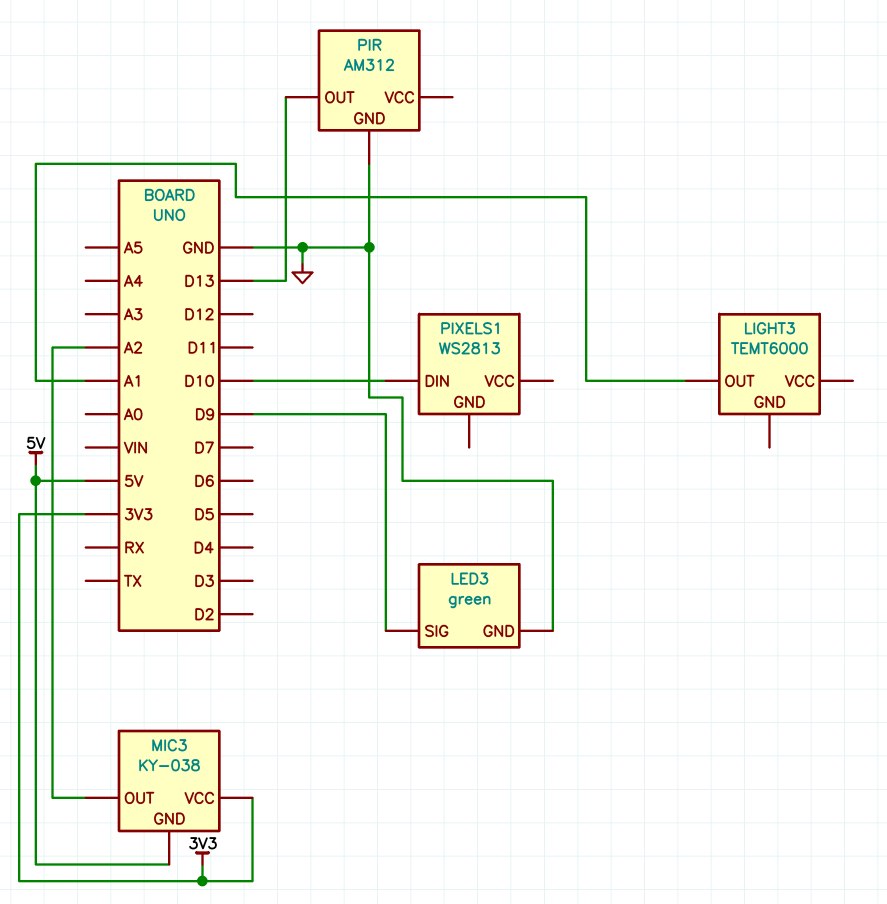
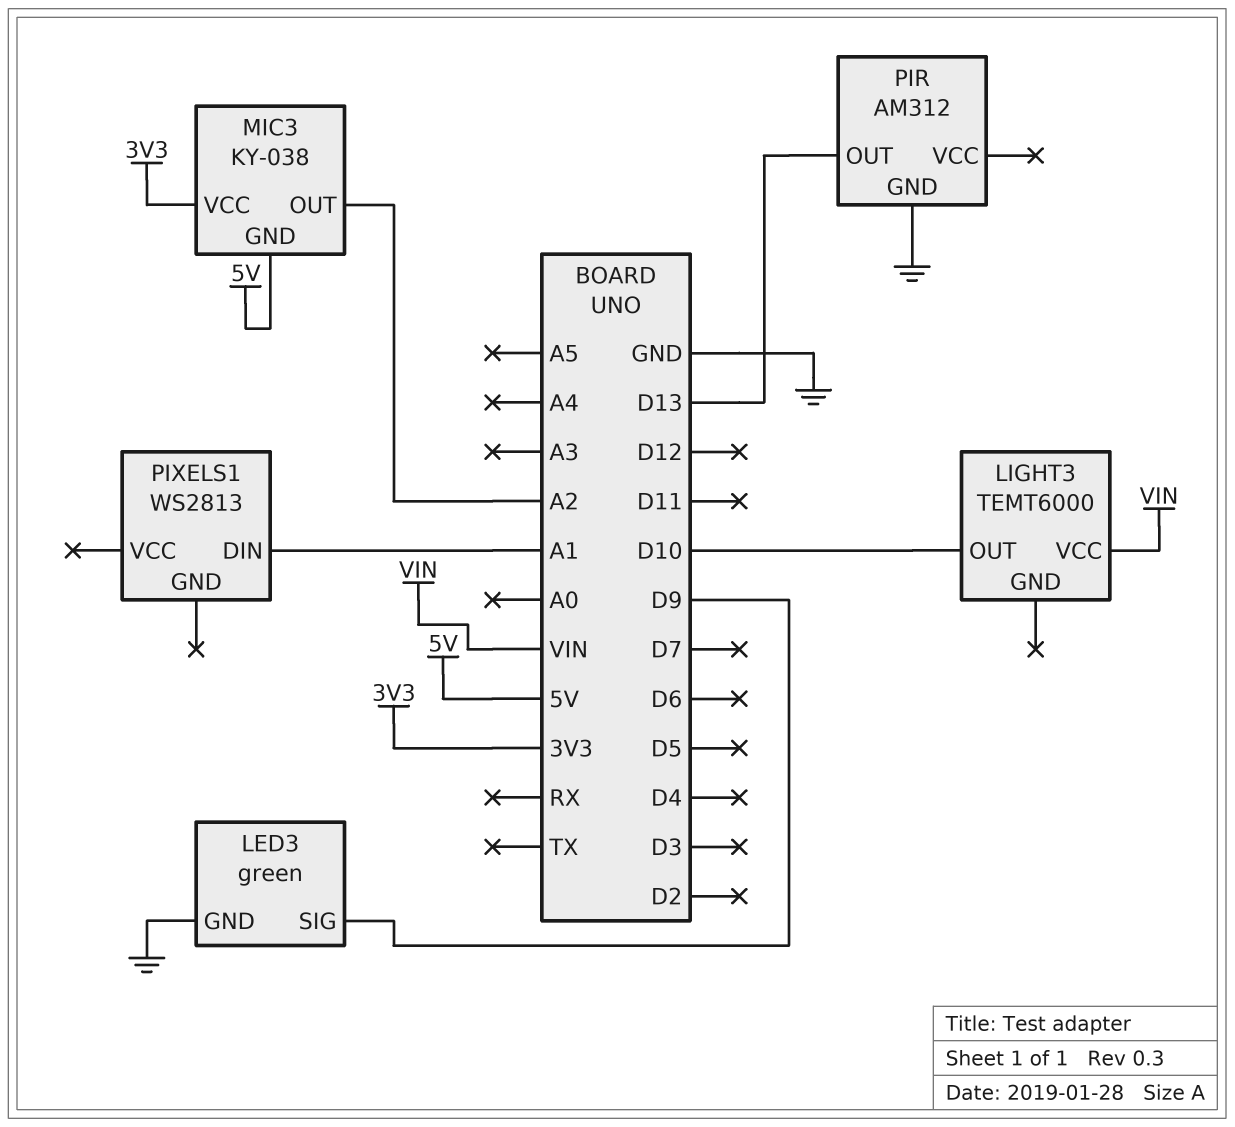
LIGHT3 pin OUT: A1 -> D10
LIGHT3 pin VCC: none -> VIN
PIXELS1 pin DIN: D10 -> A1

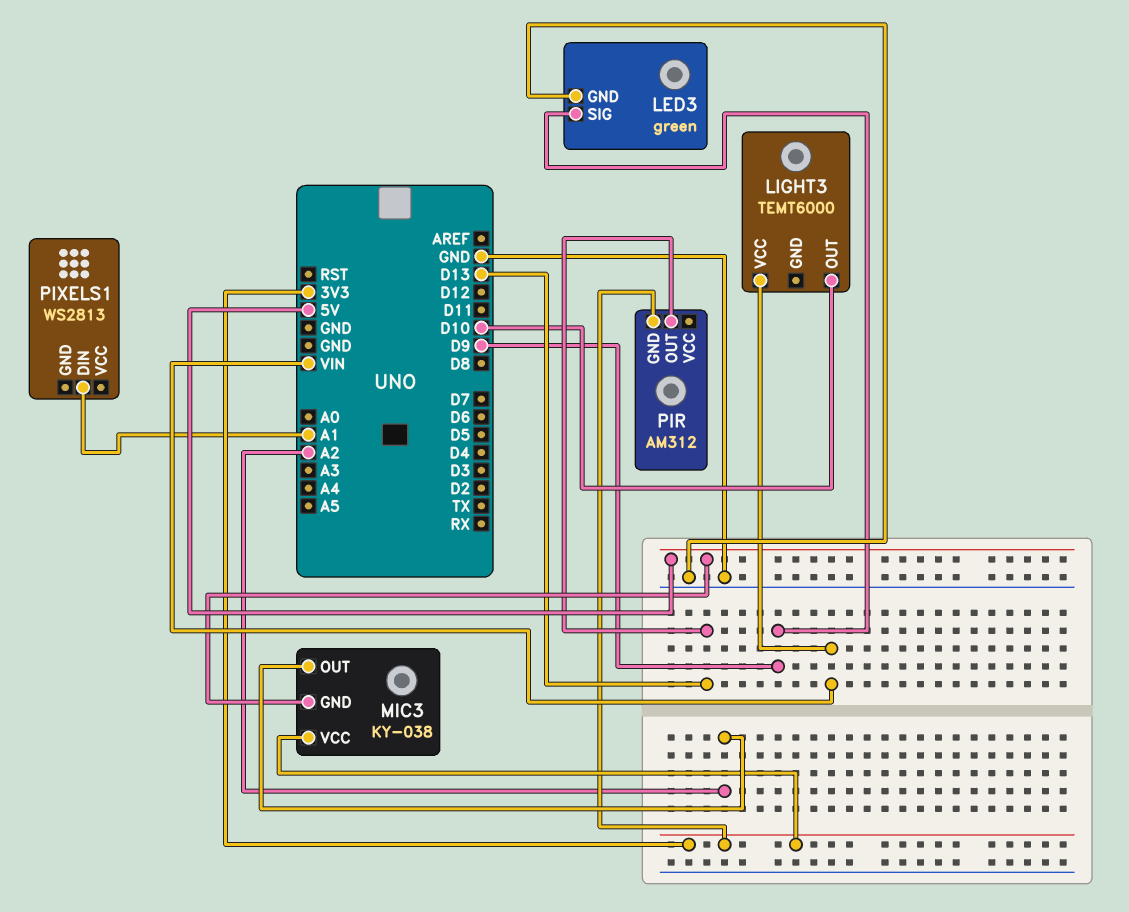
PIR pin GND: GND -> 3V3

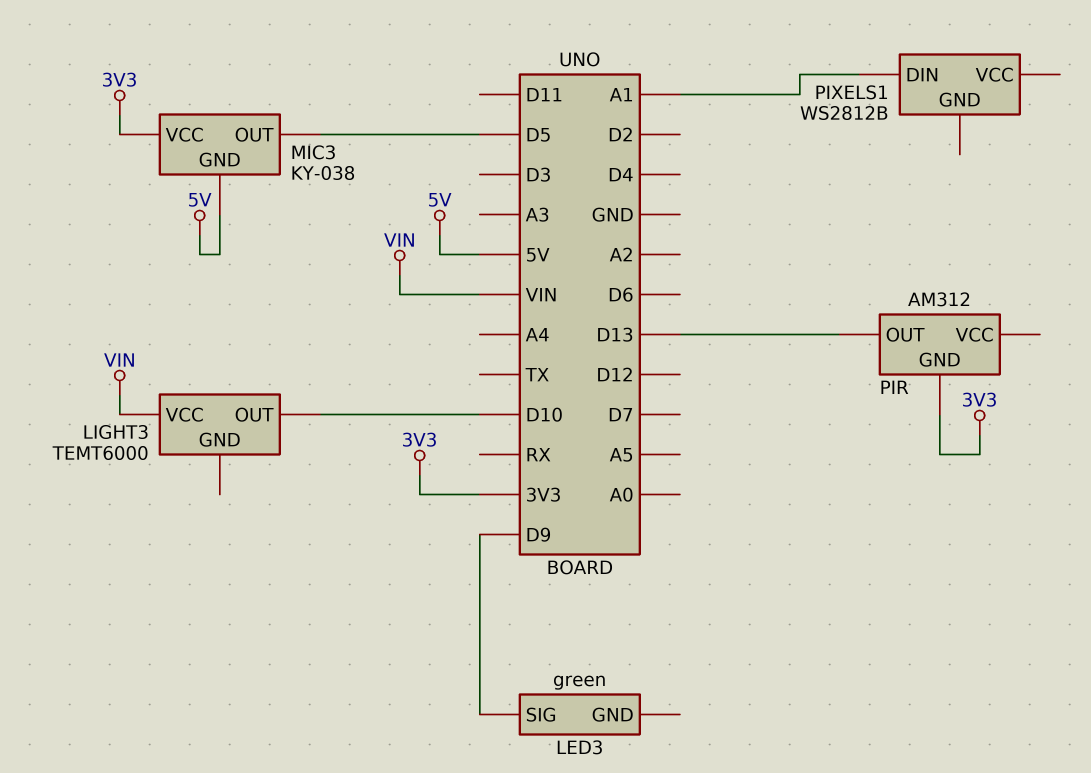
LED3 pin GND: GND -> none
MIC3 pin OUT: A2 -> D5
PIXELS1: WS2813 -> WS2812B

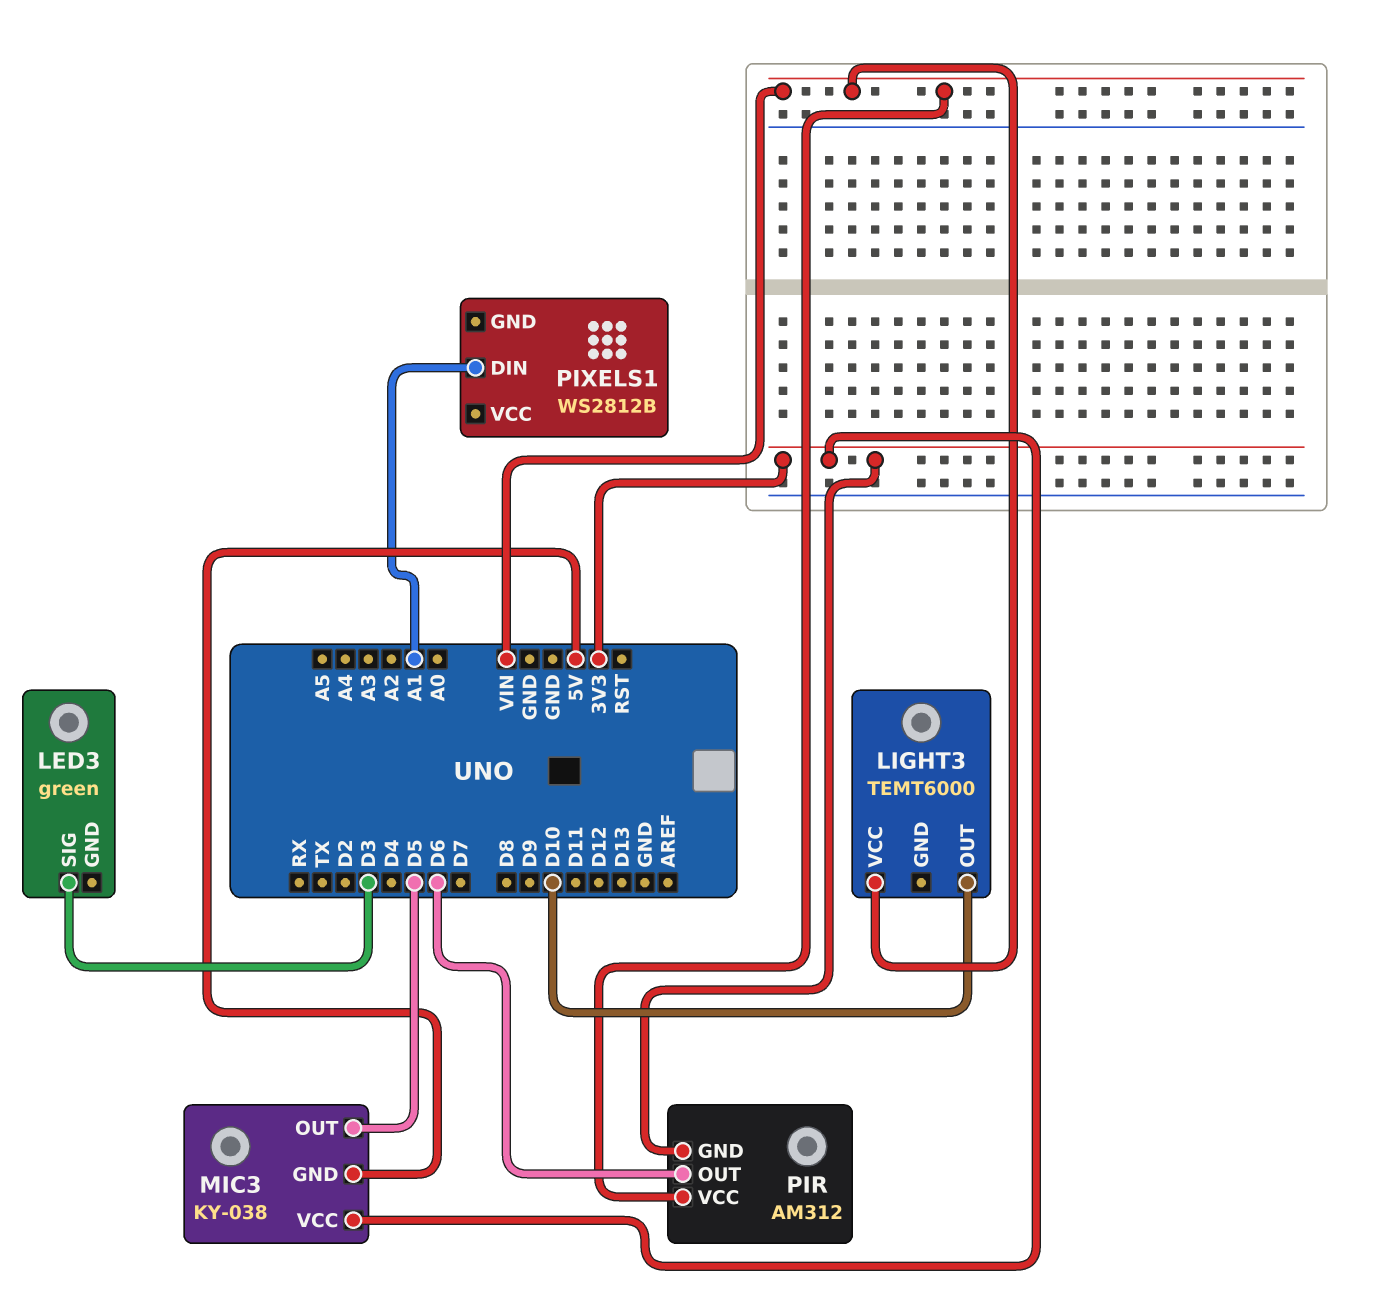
LED3 pin SIG: D9 -> D3
PIR pin OUT: D13 -> D6
PIR pin VCC: none -> VIN

